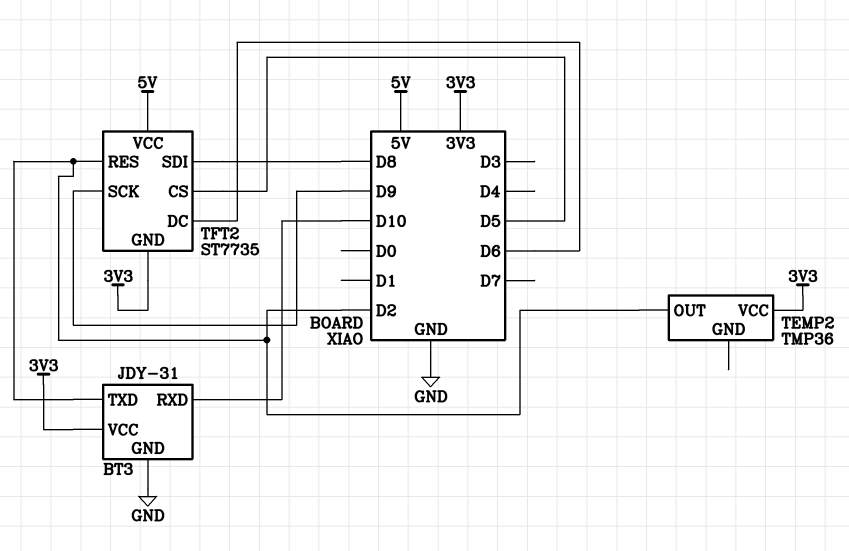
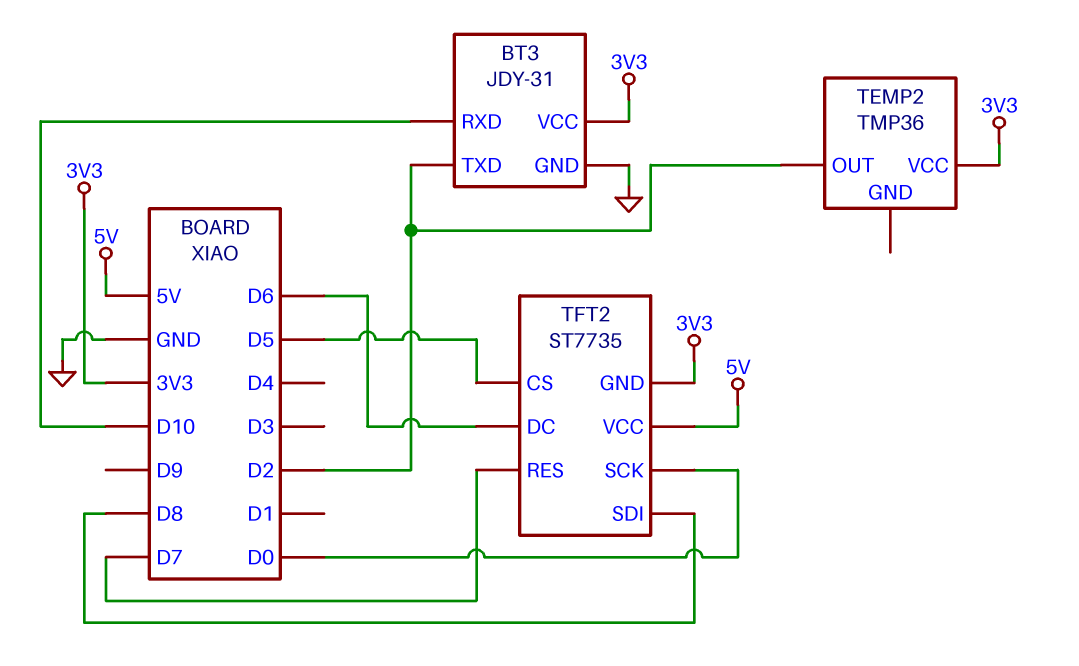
TFT2 pin RES: D2 -> D7
TFT2 pin SCK: D9 -> D0

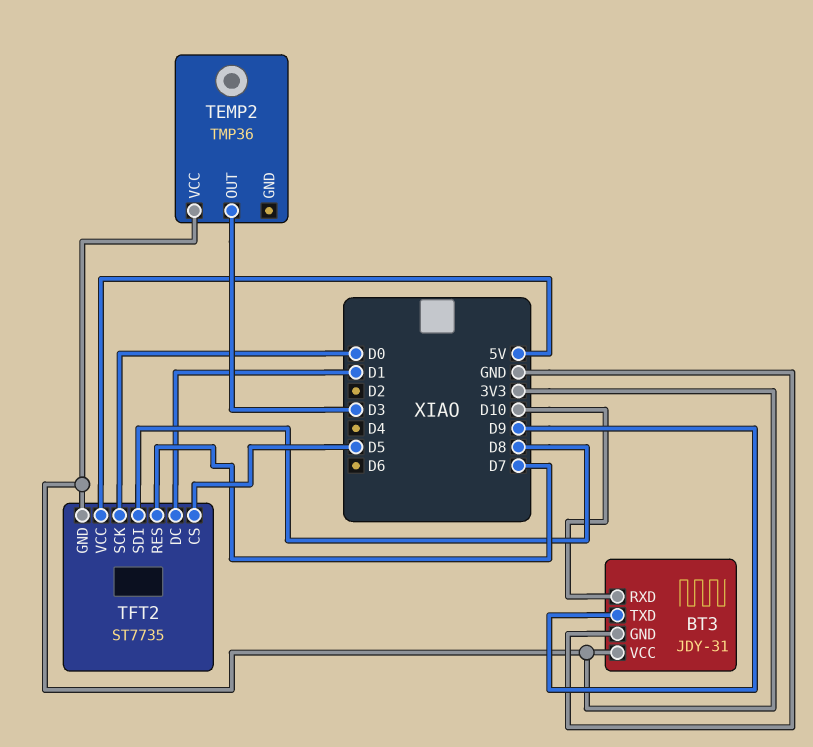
BT3 pin TXD: D2 -> D9
TEMP2 pin OUT: D2 -> D3
TFT2 pin DC: D6 -> D1

